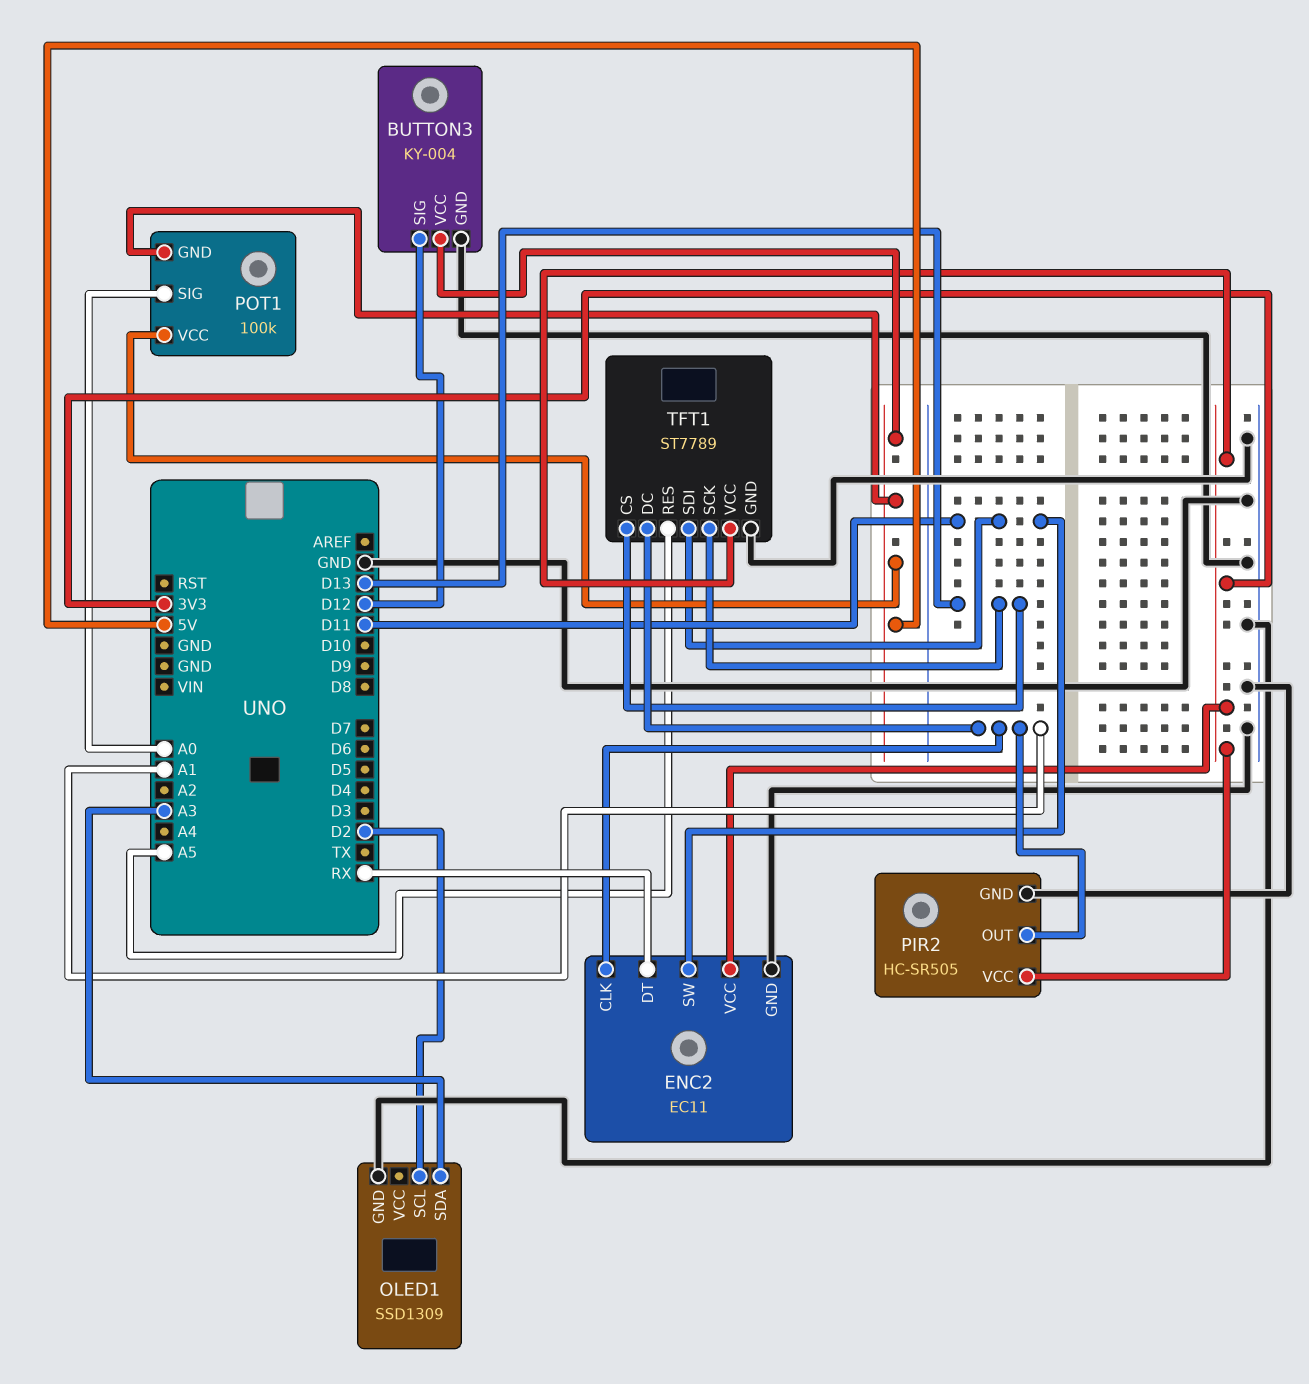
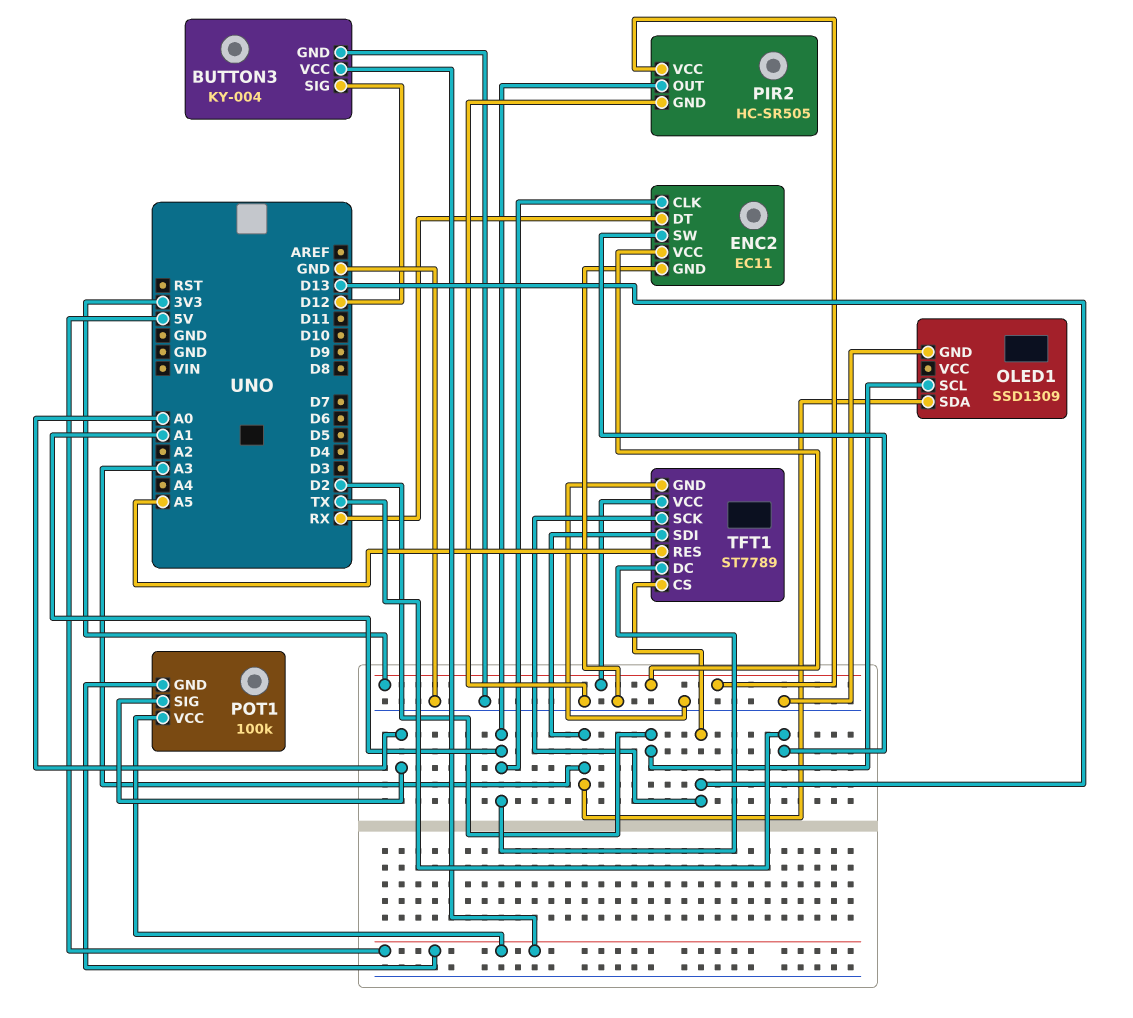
ENC2 pin SW: D11 -> TX
TFT1 pin SDI: D11 -> A3

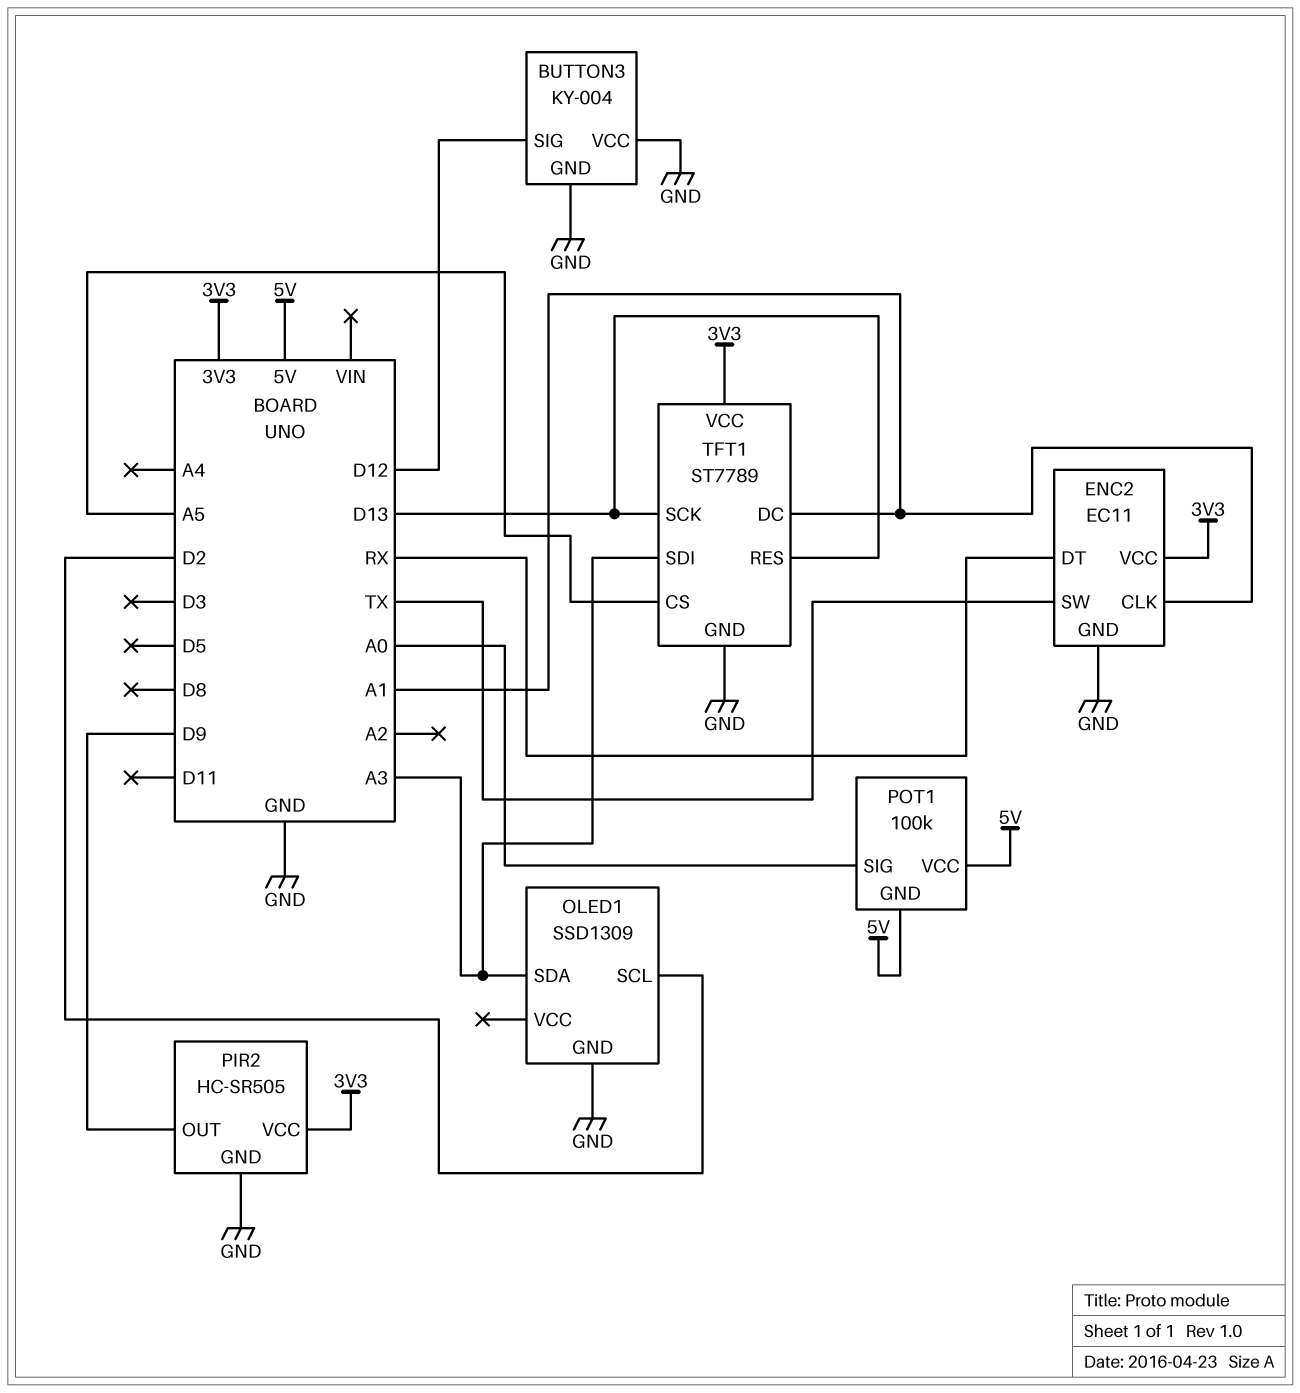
BUTTON3 pin VCC: 5V -> GND
PIR2 pin OUT: A1 -> D9
TFT1 pin CS: D13 -> A5
TFT1 pin RES: A5 -> D13

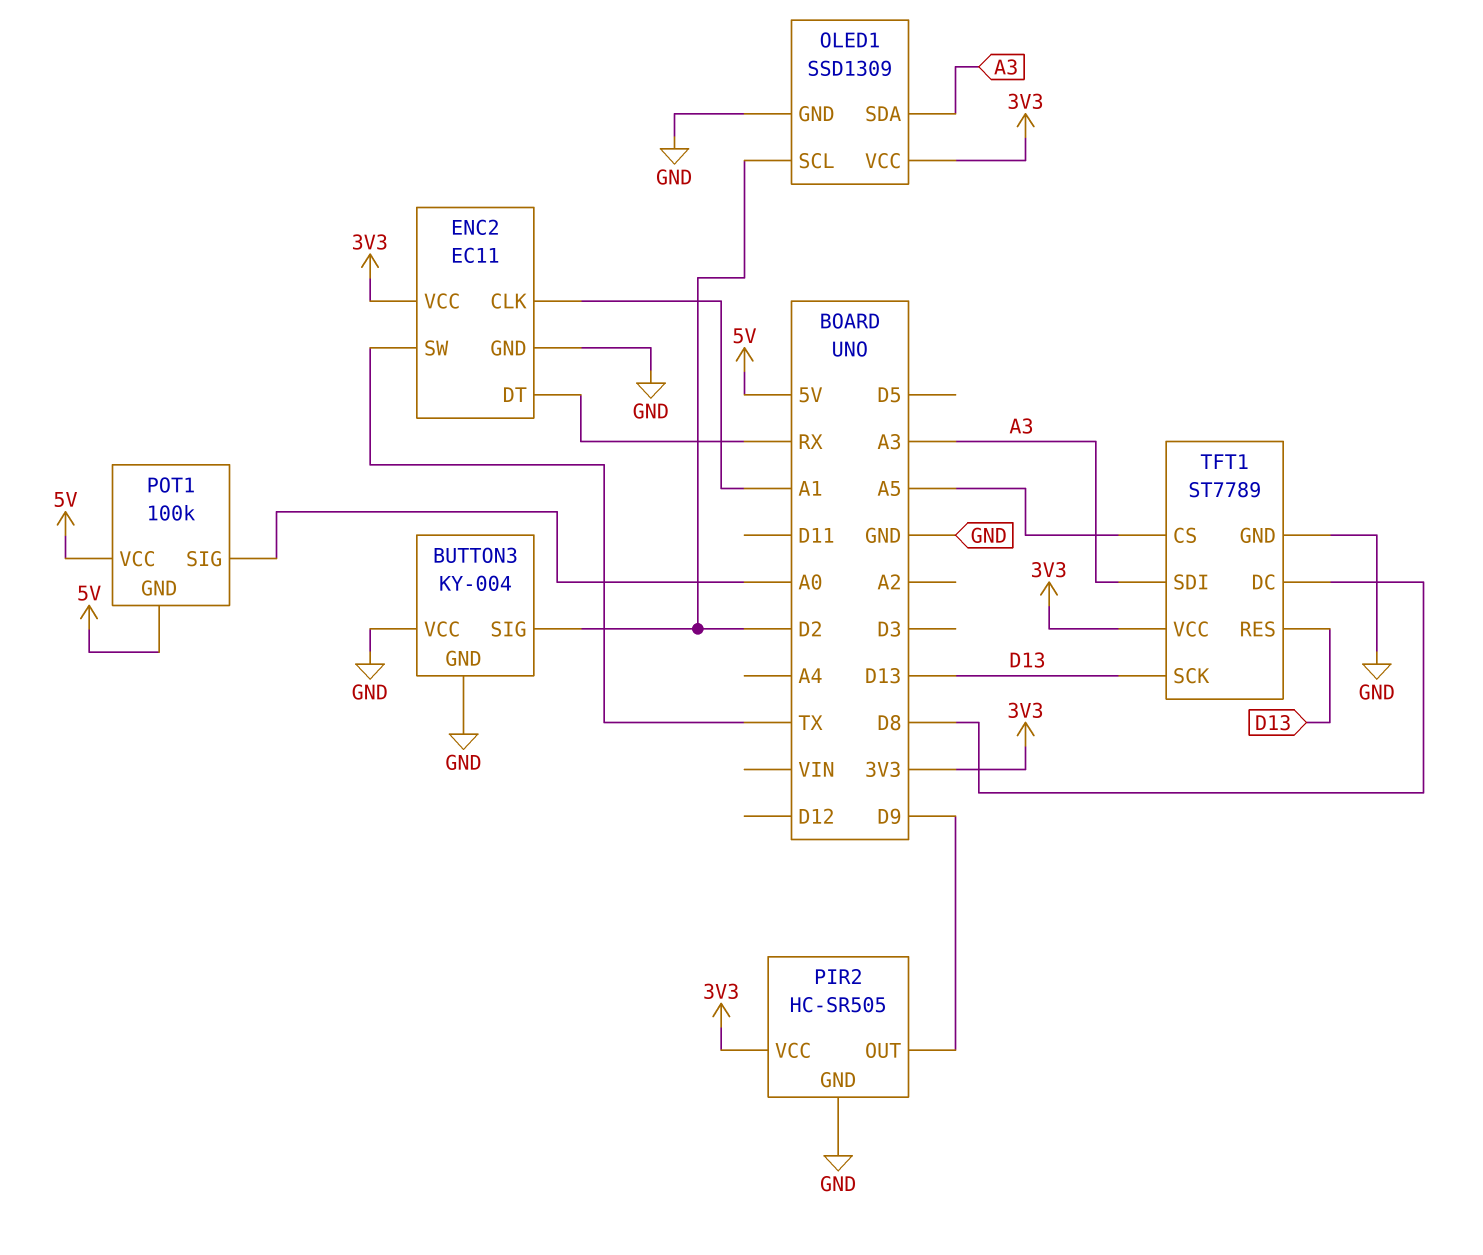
BUTTON3 pin SIG: D12 -> D2
OLED1 pin VCC: none -> 3V3
TFT1 pin DC: A1 -> D8

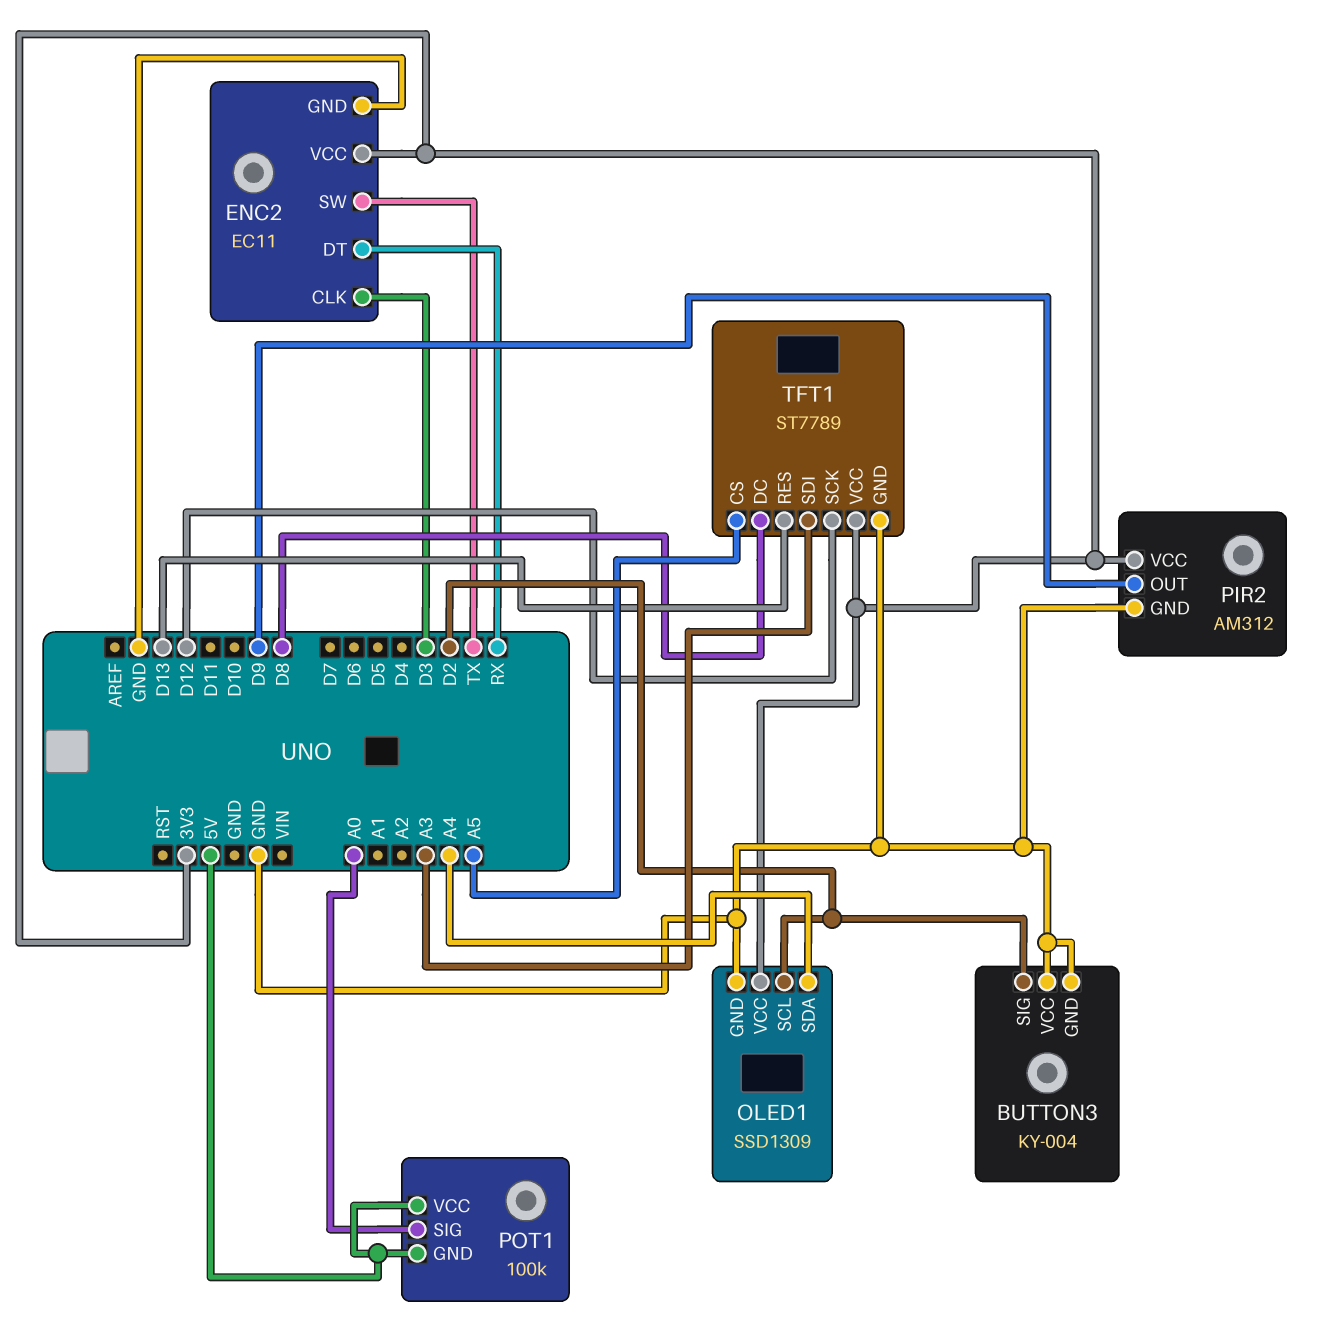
ENC2 pin CLK: A1 -> D3
OLED1 pin SDA: A3 -> A4
PIR2: HC-SR505 -> AM312
TFT1 pin SCK: D13 -> D12

